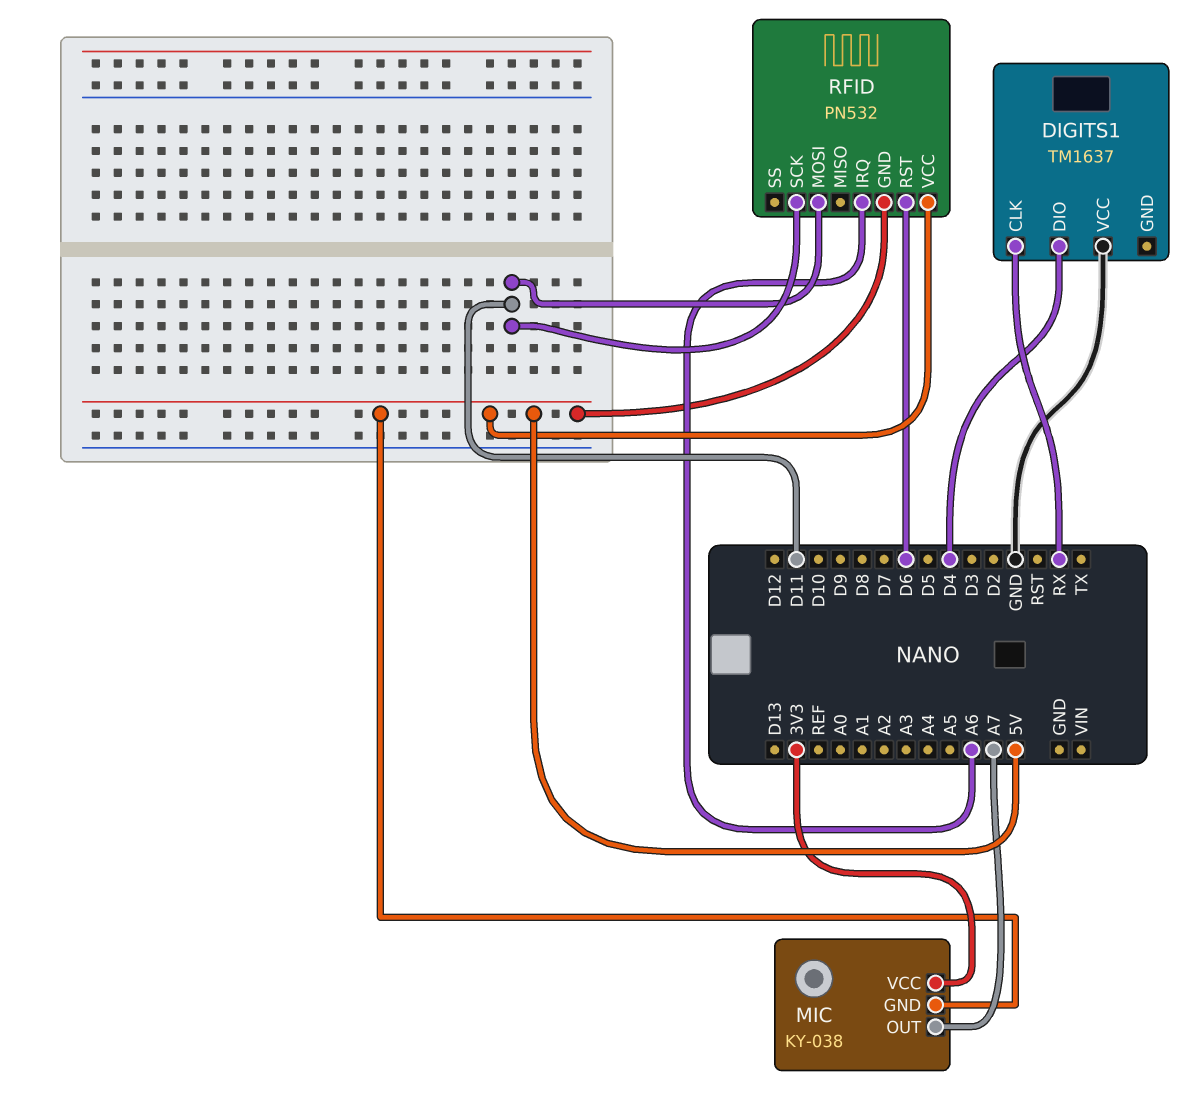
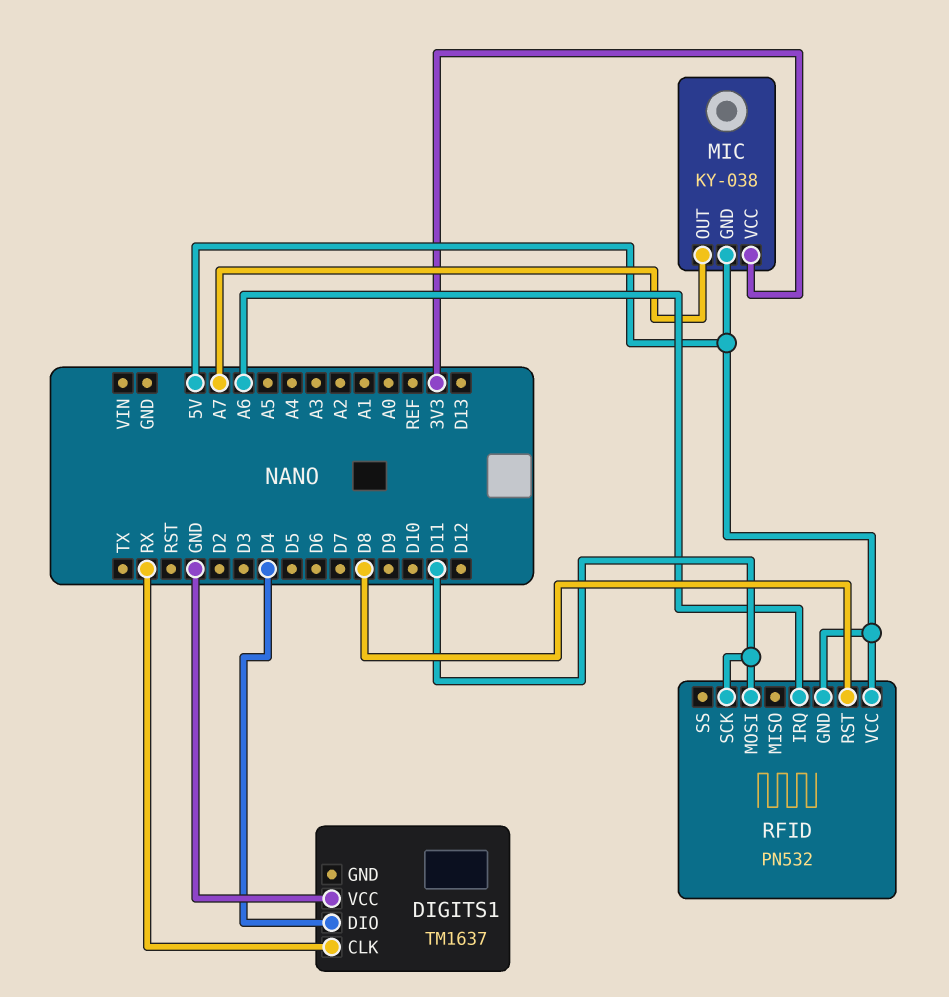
RFID pin RST: D6 -> D8

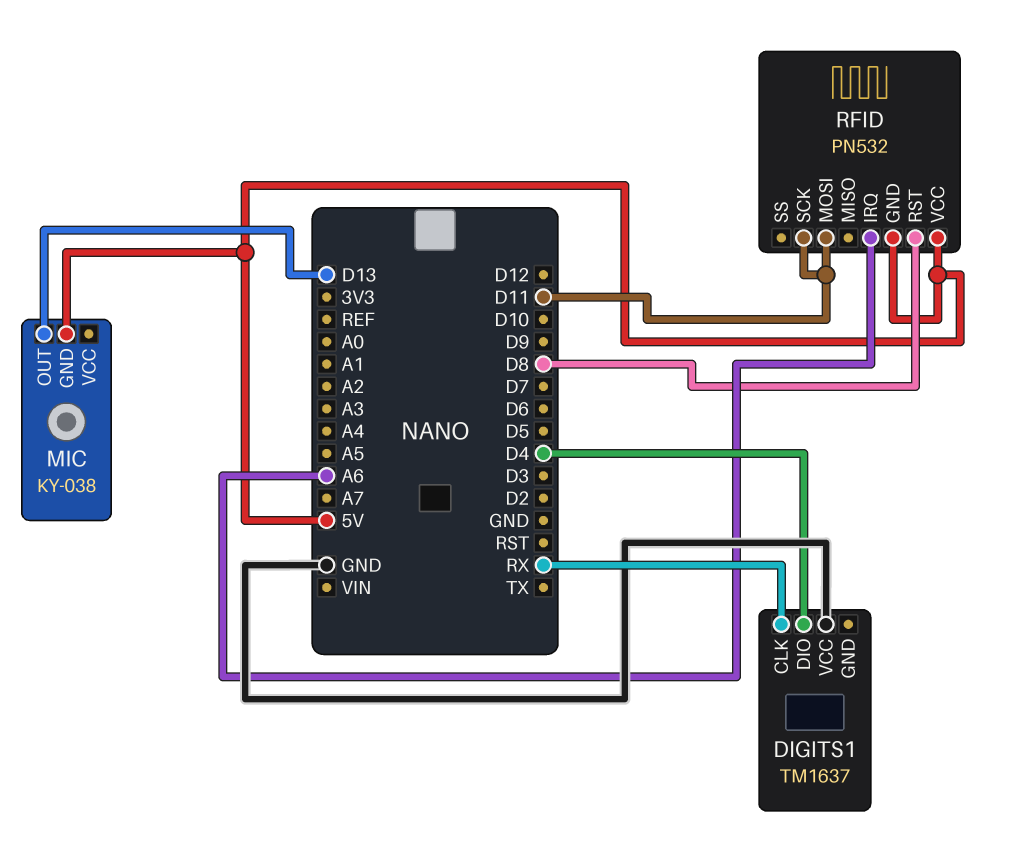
MIC pin OUT: A7 -> D13
MIC pin VCC: 3V3 -> none

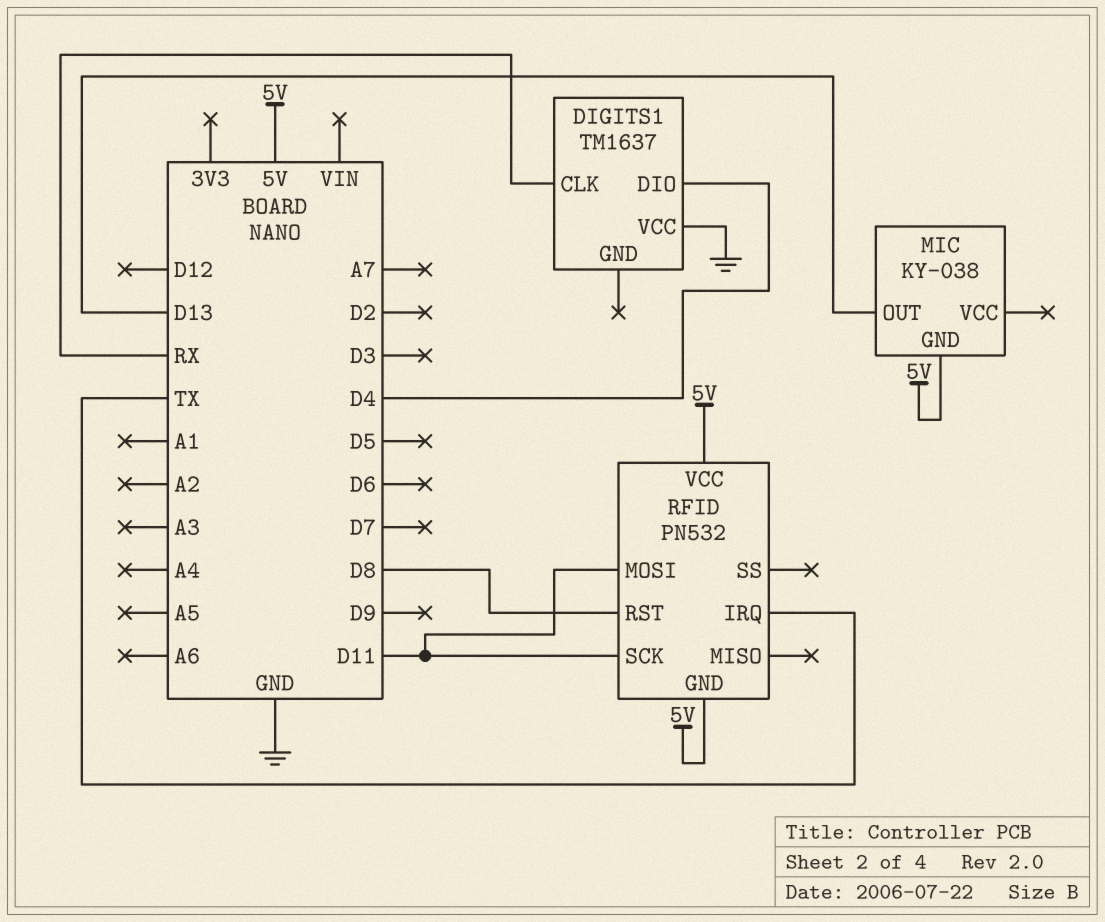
RFID pin IRQ: A6 -> TX

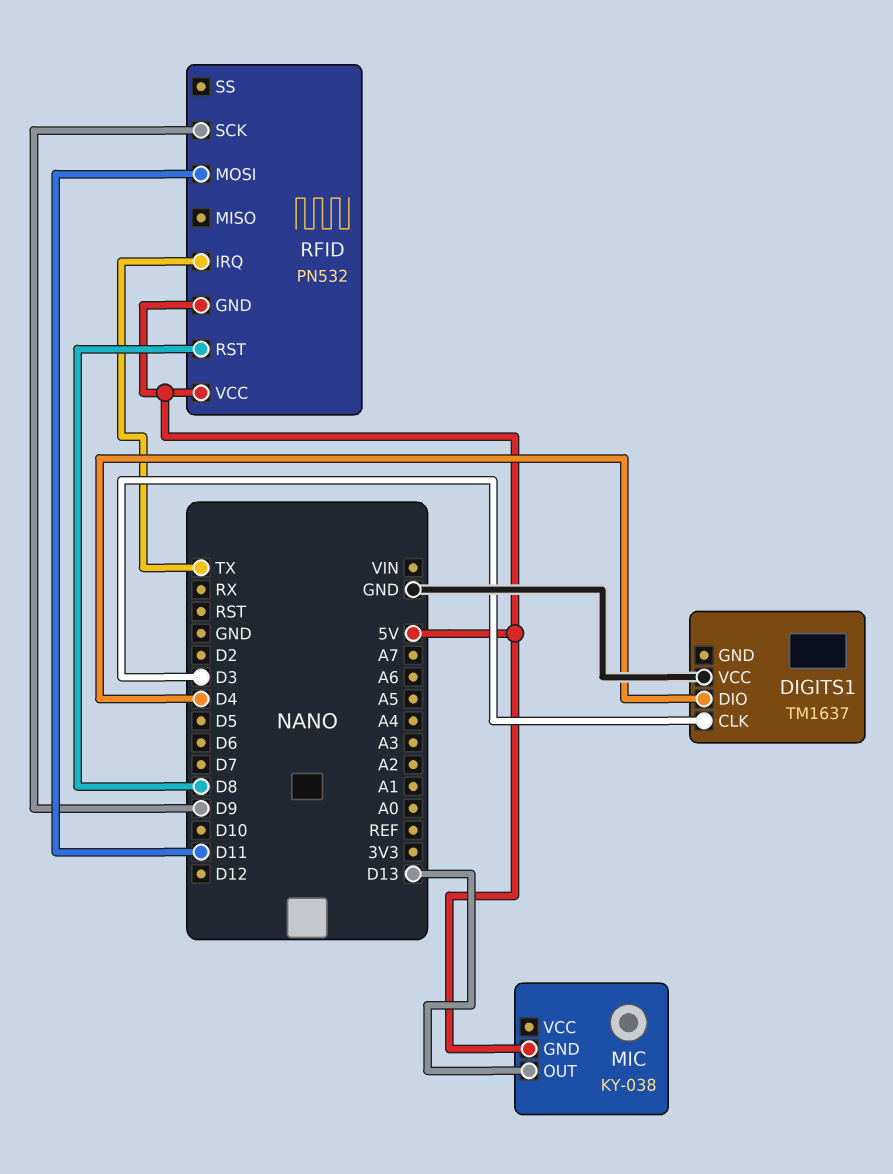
DIGITS1 pin CLK: RX -> D3
RFID pin SCK: D11 -> D9

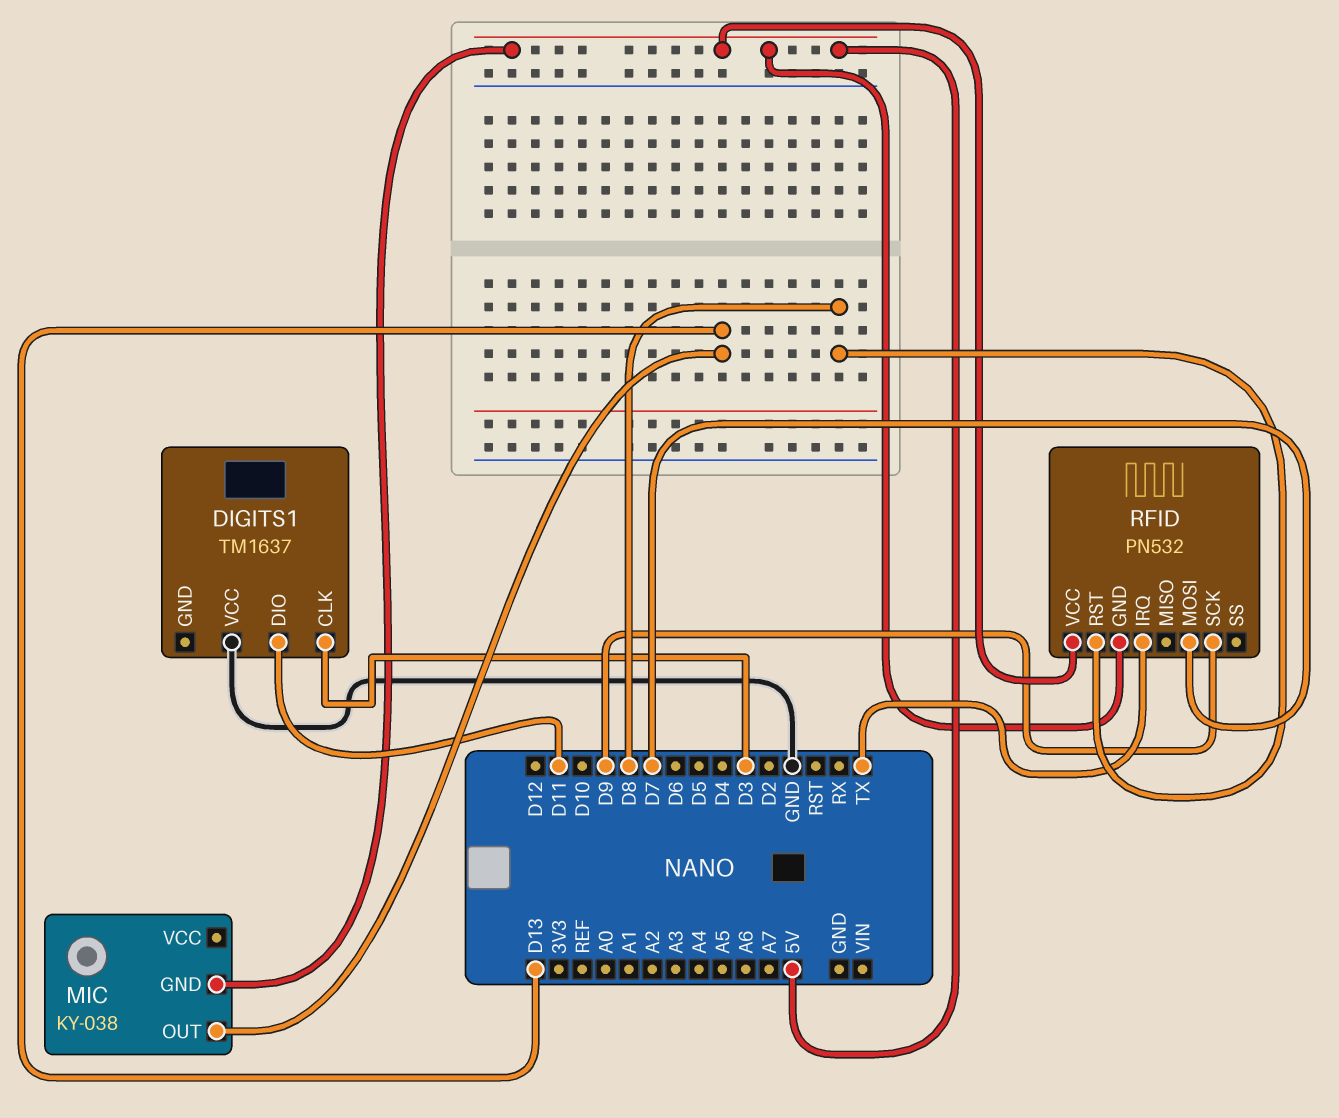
DIGITS1 pin DIO: D4 -> D11
RFID pin MOSI: D11 -> D7

